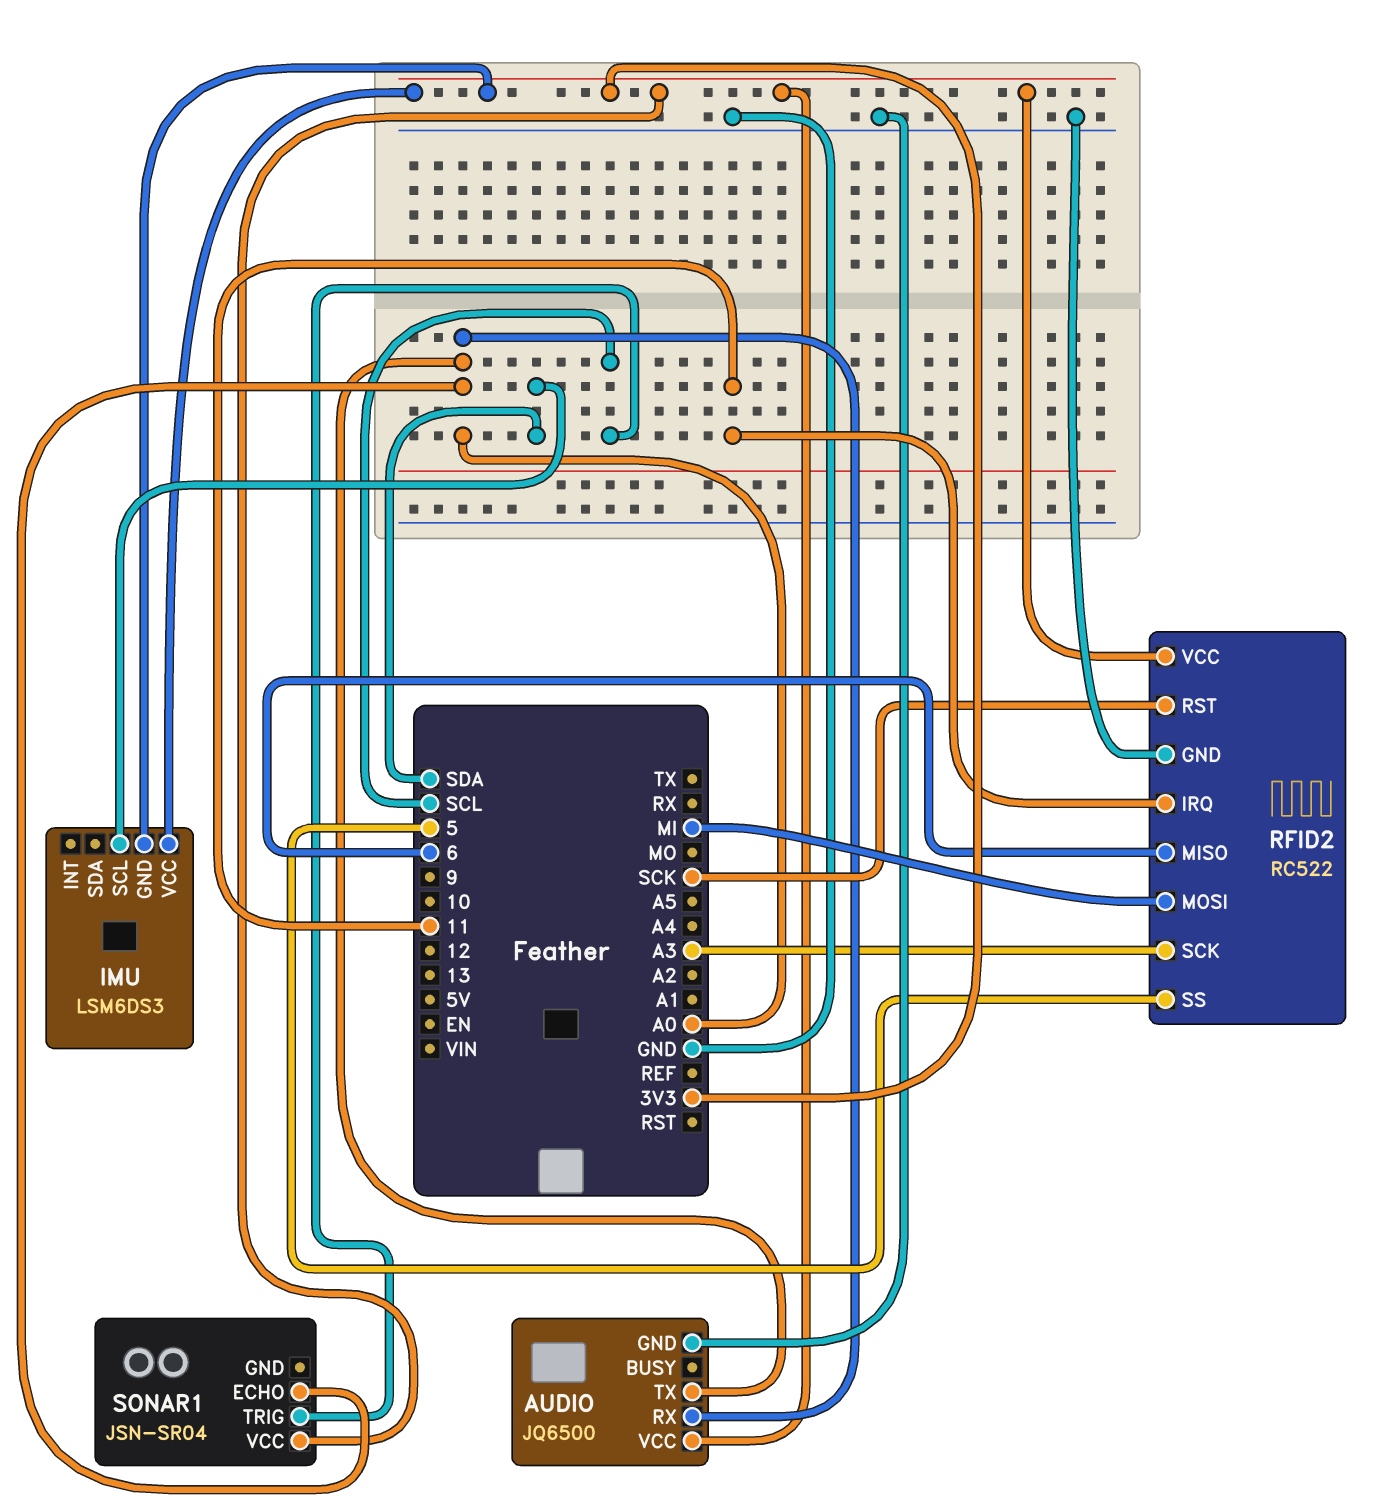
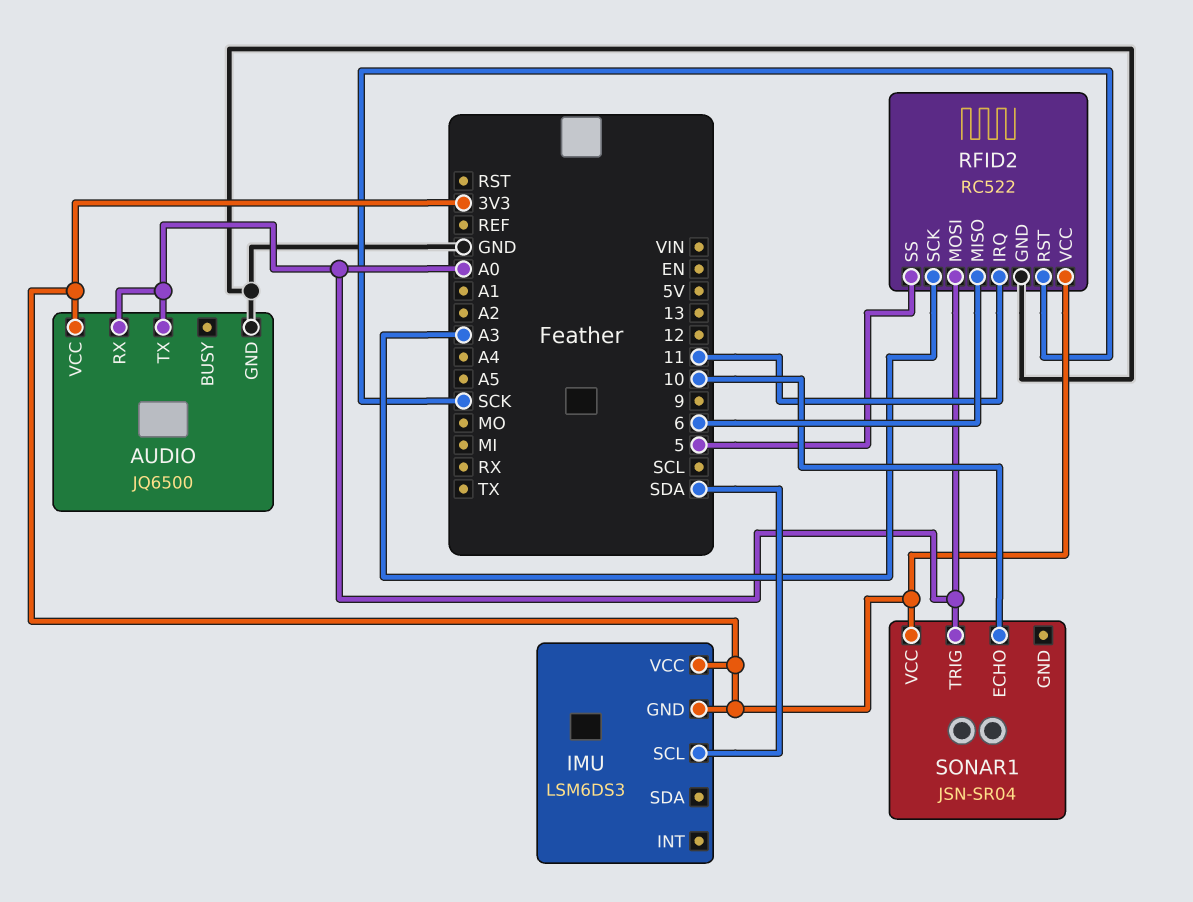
RFID2 pin MOSI: MI -> A0
SONAR1 pin ECHO: A0 -> 10
SONAR1 pin TRIG: SCL -> A0

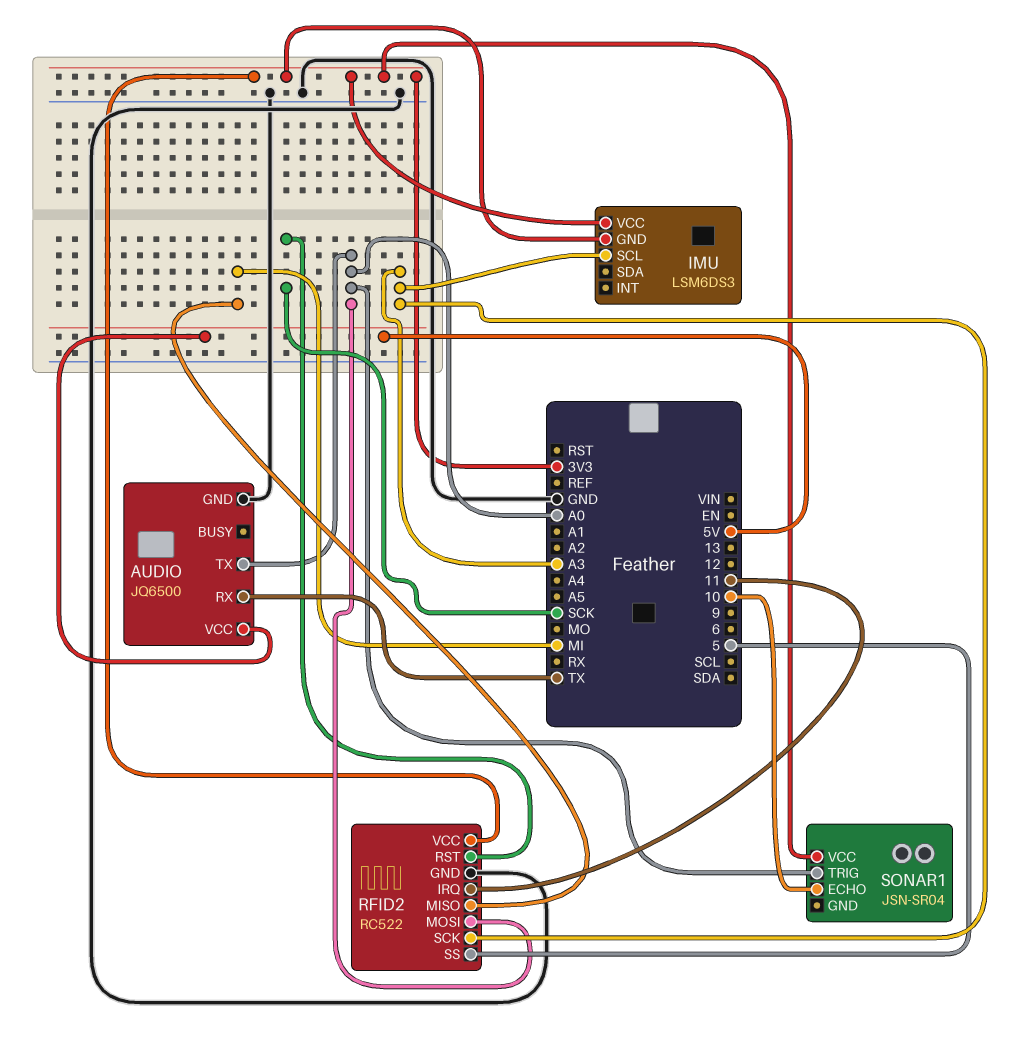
AUDIO pin RX: A0 -> TX
AUDIO pin VCC: 3V3 -> 5V
IMU pin SCL: SDA -> A3
RFID2 pin MISO: 6 -> MI

